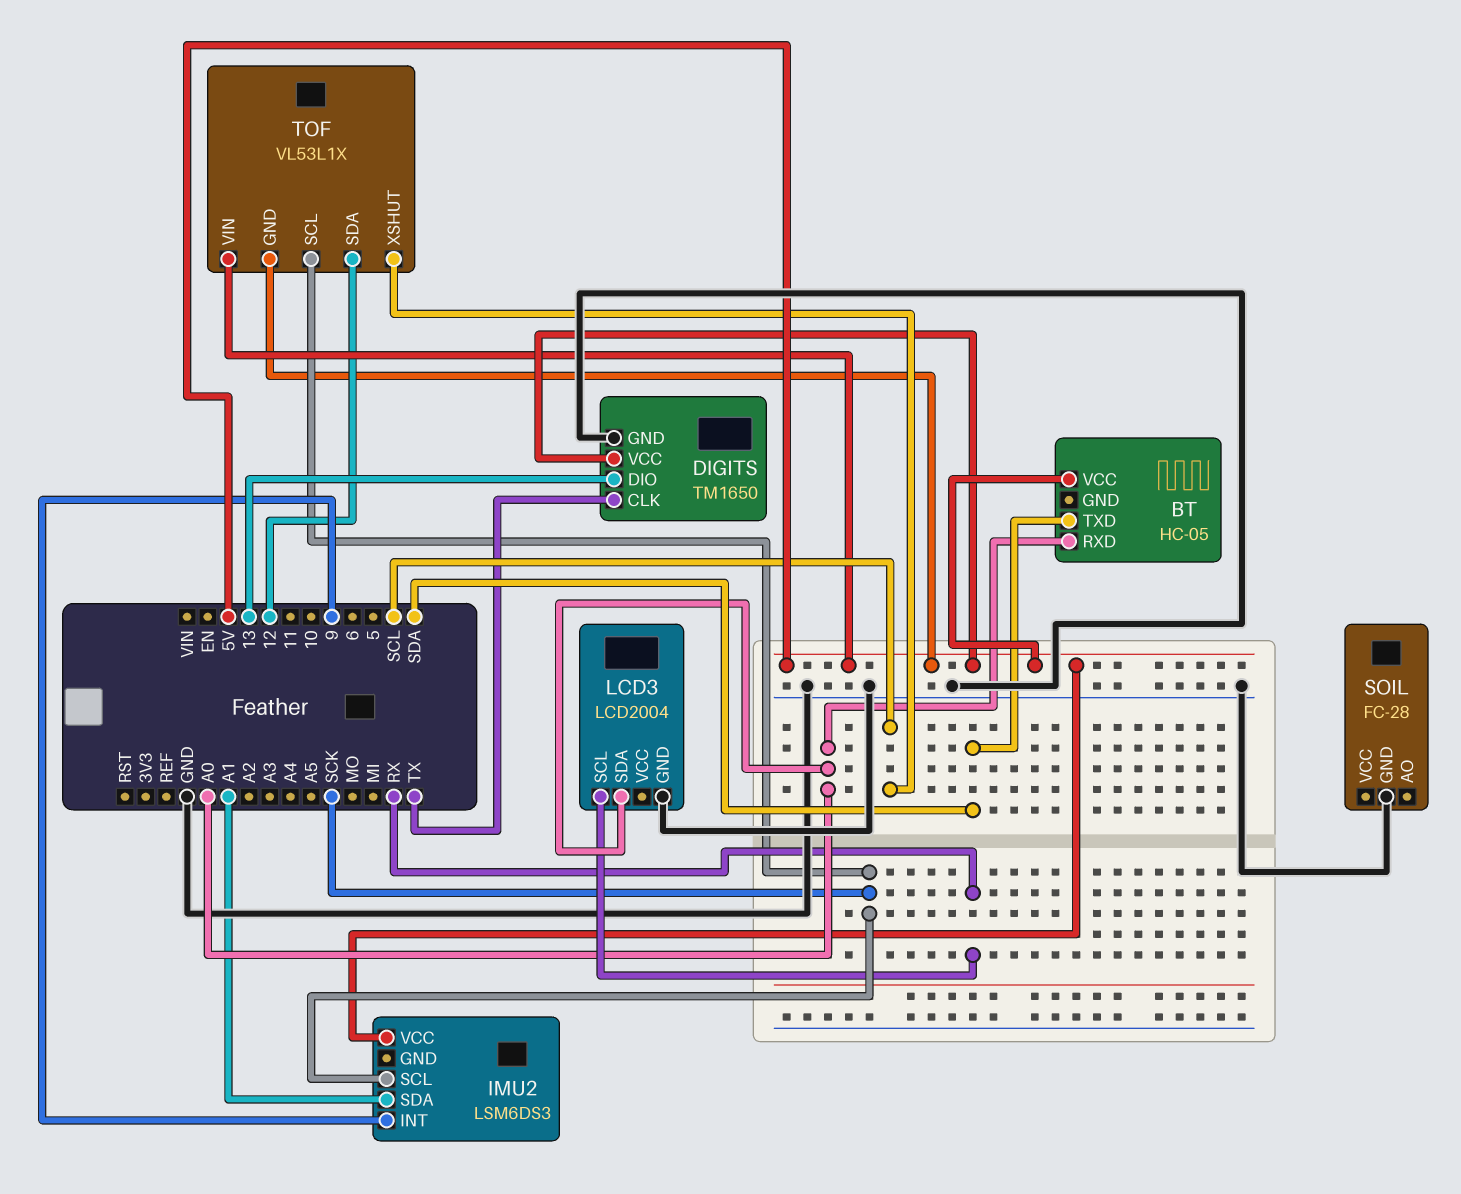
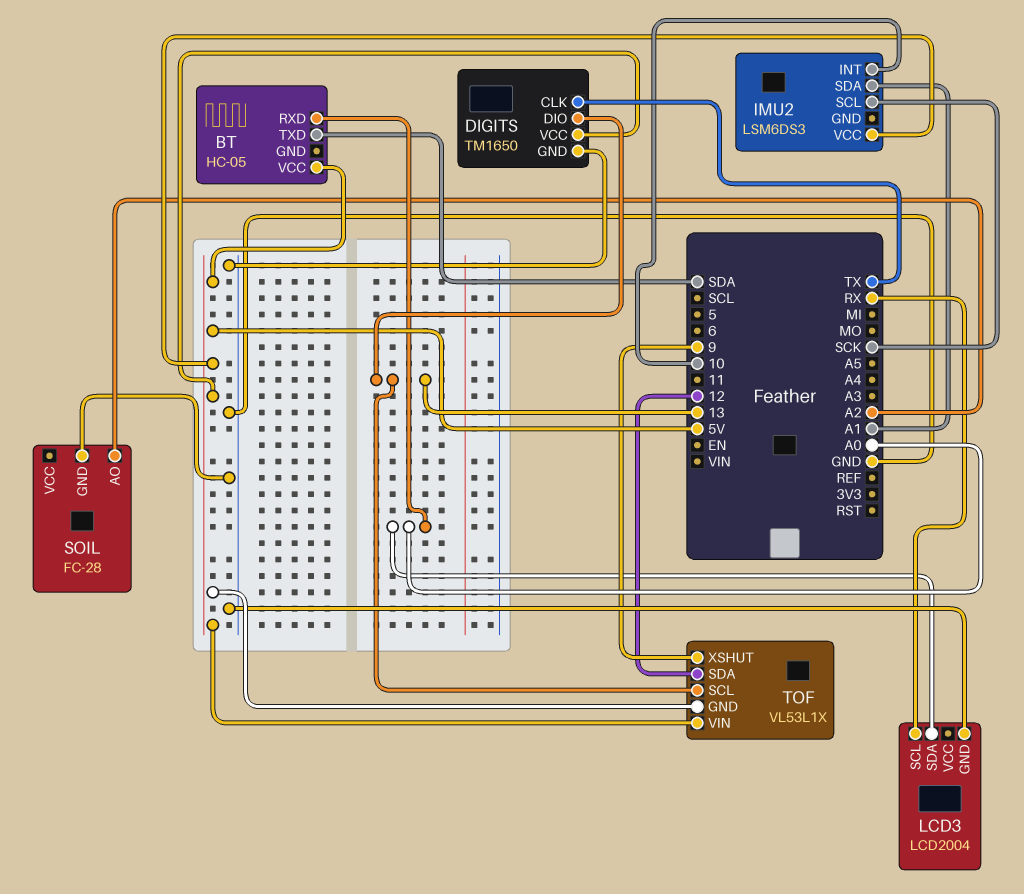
IMU2 pin INT: 9 -> 10
SOIL pin AO: none -> A2
TOF pin SCL: SCK -> 13
TOF pin XSHUT: SCL -> 9

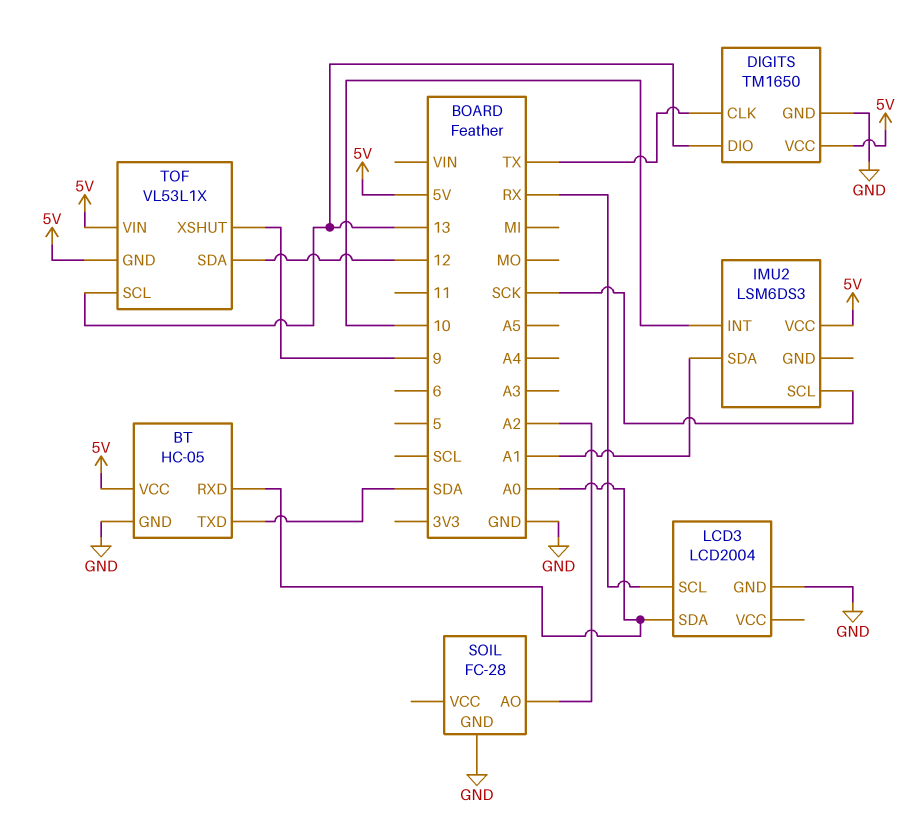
BT pin GND: none -> GND

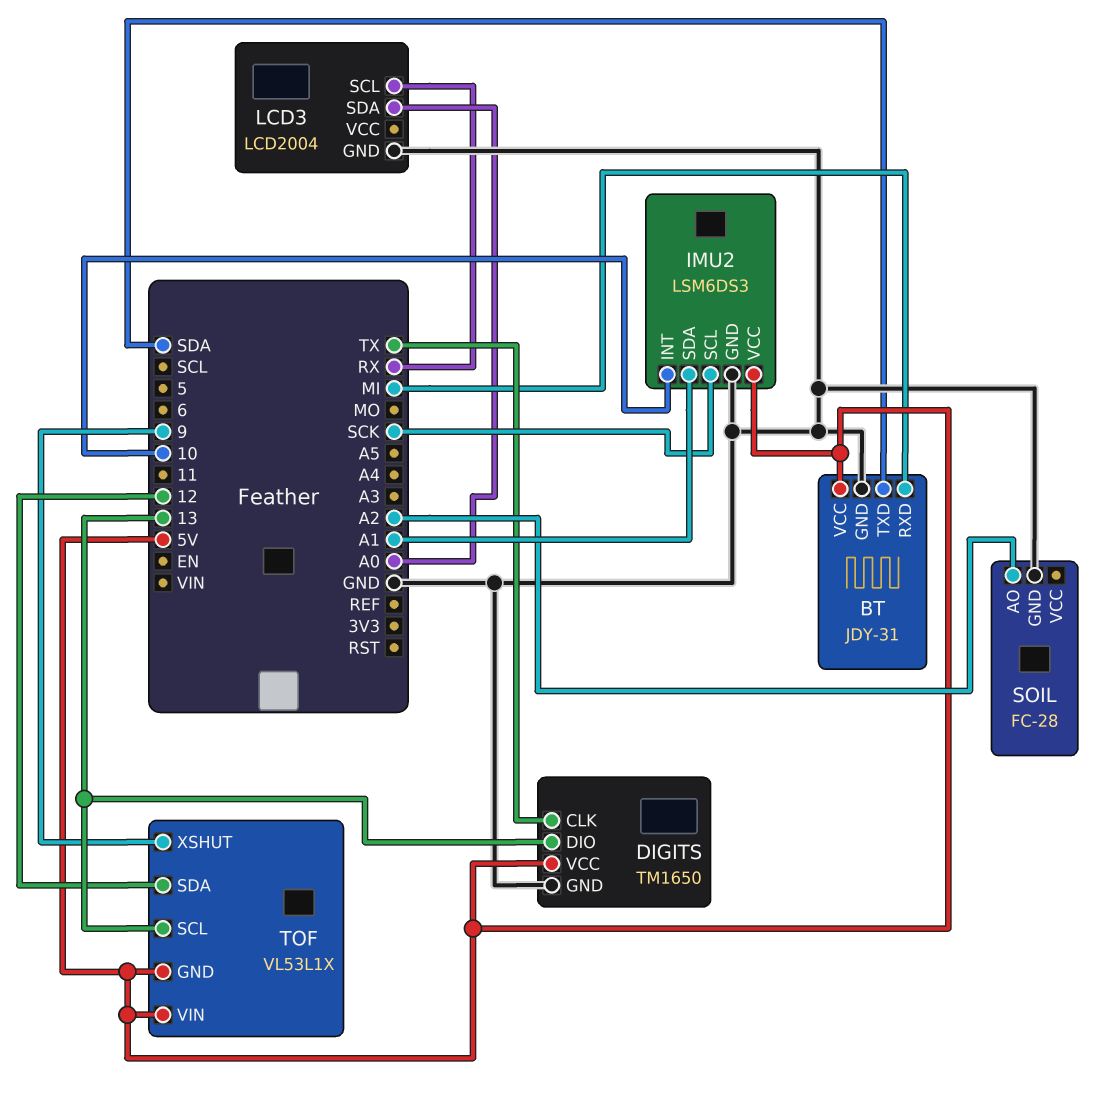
BT: HC-05 -> JDY-31
BT pin RXD: A0 -> MI
IMU2 pin GND: none -> GND

